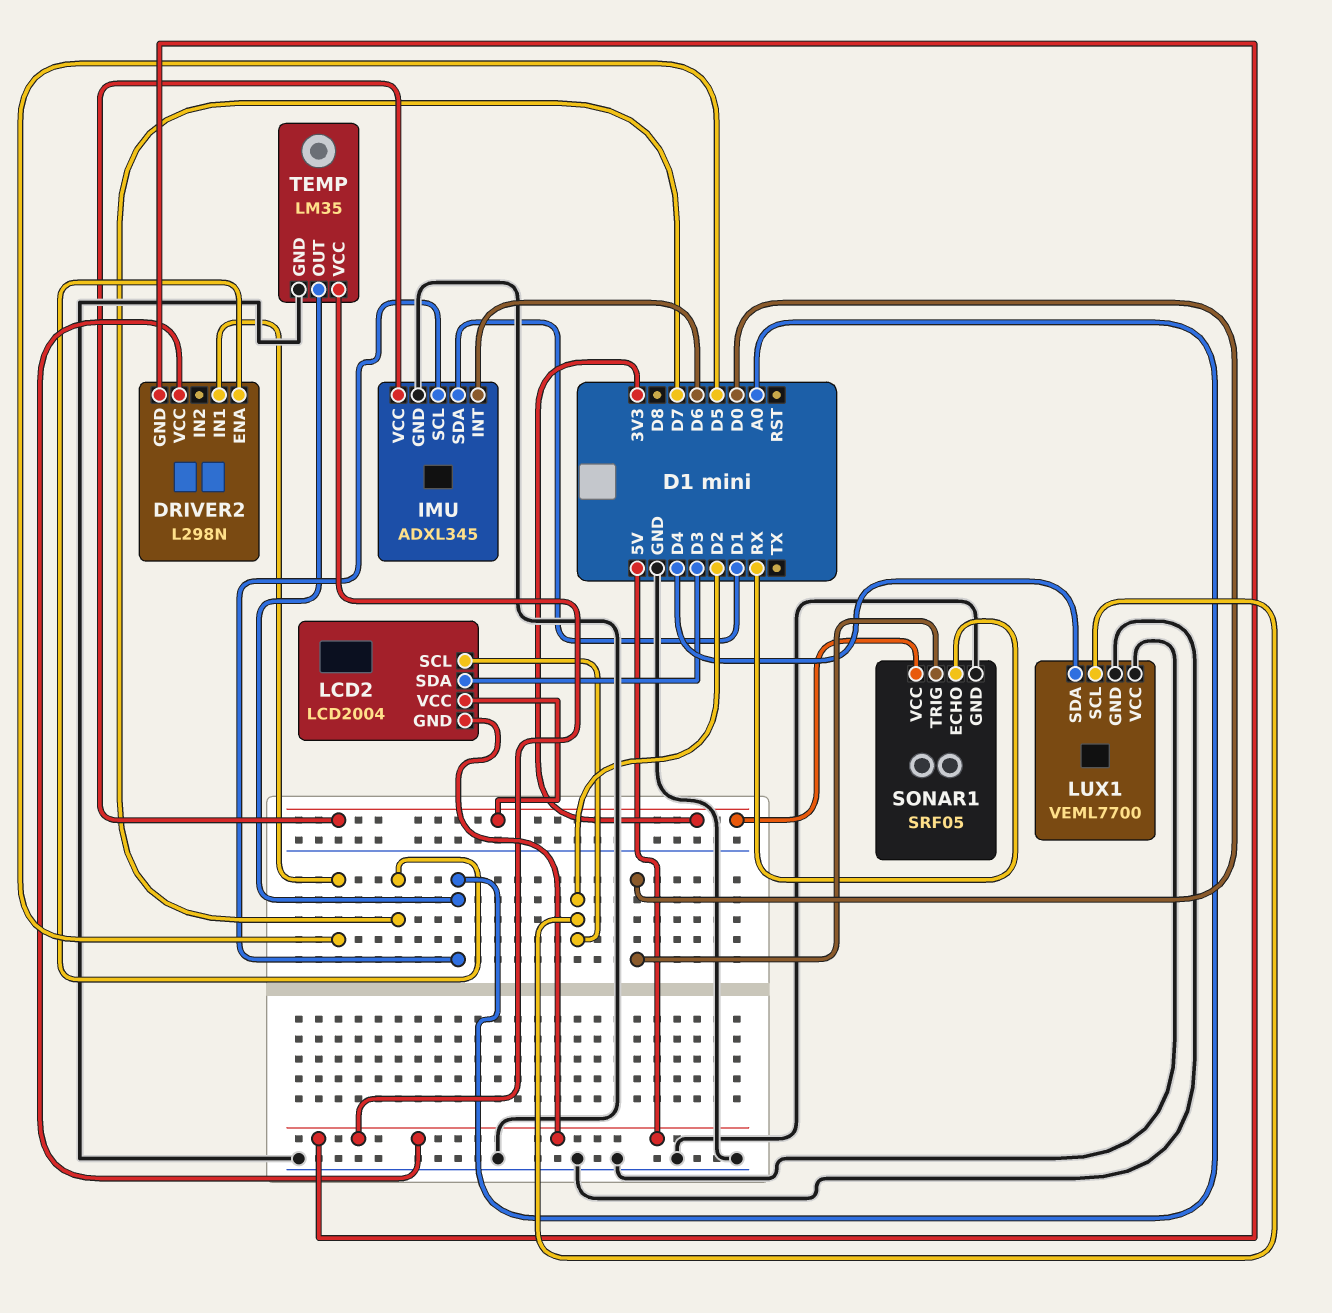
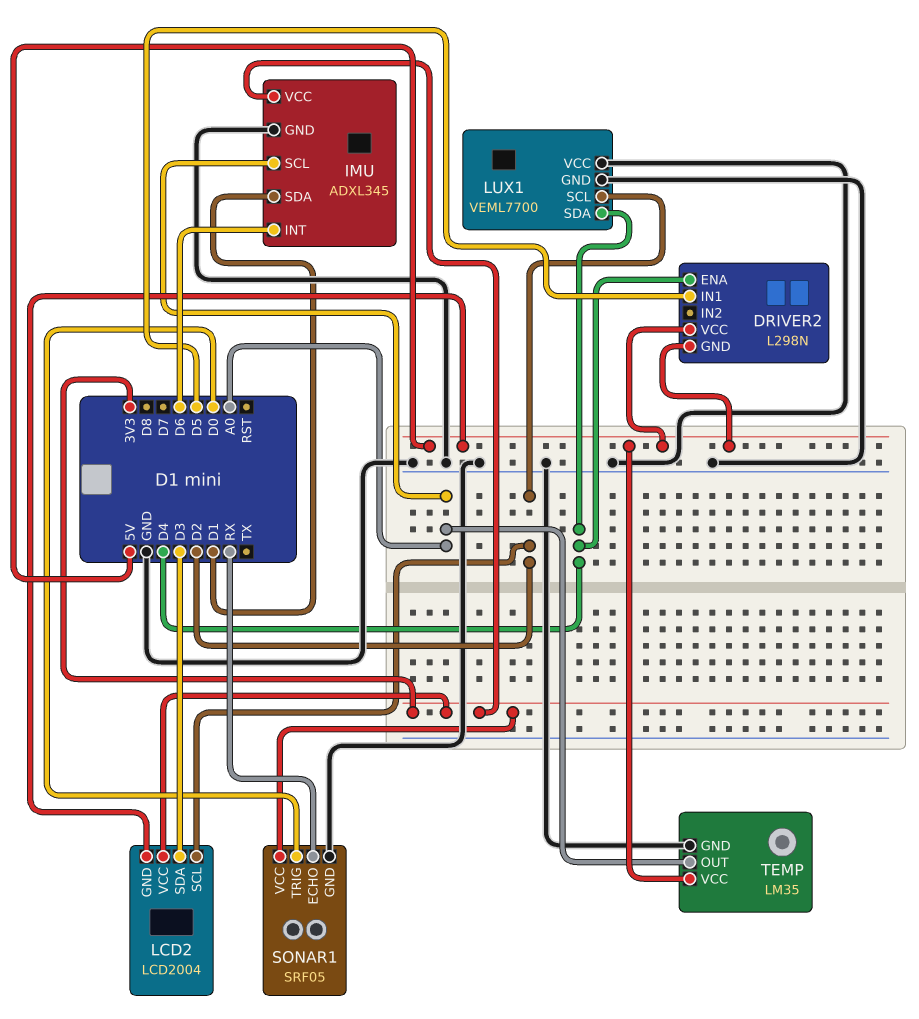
DRIVER2 pin ENA: D7 -> D4

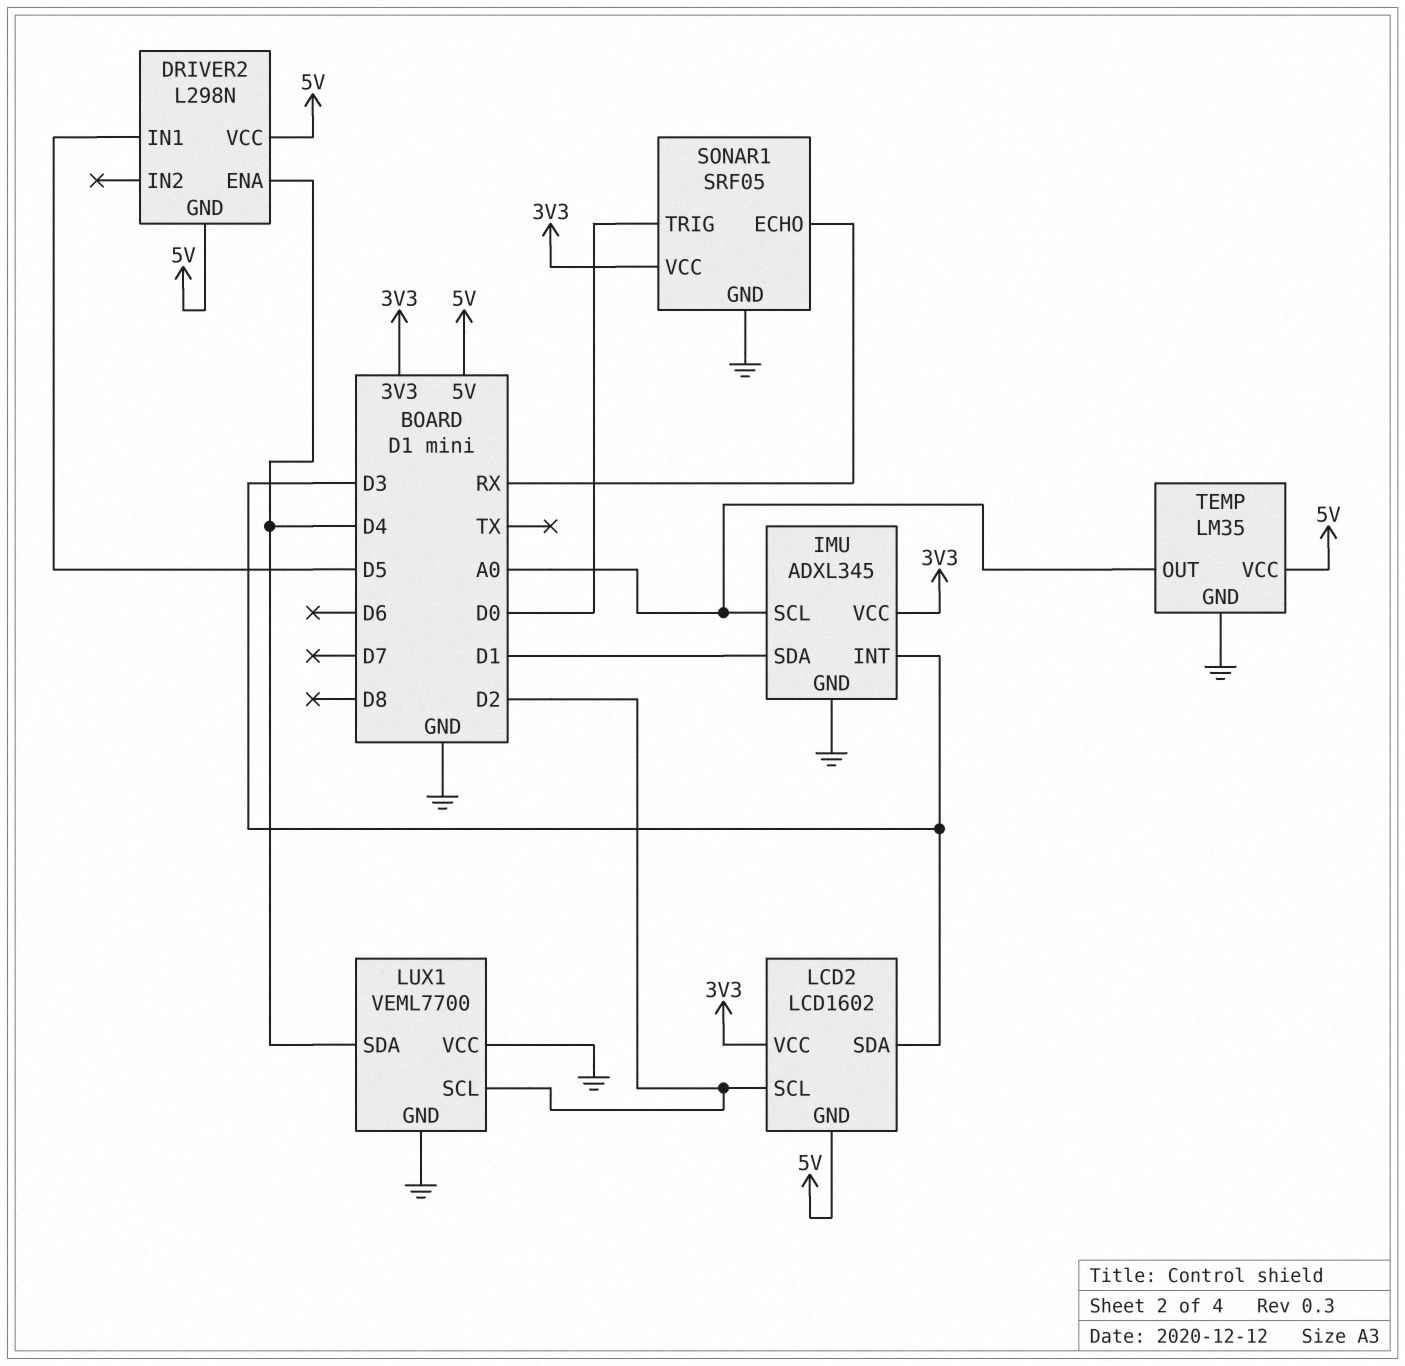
IMU pin INT: D6 -> D3
LCD2: LCD2004 -> LCD1602

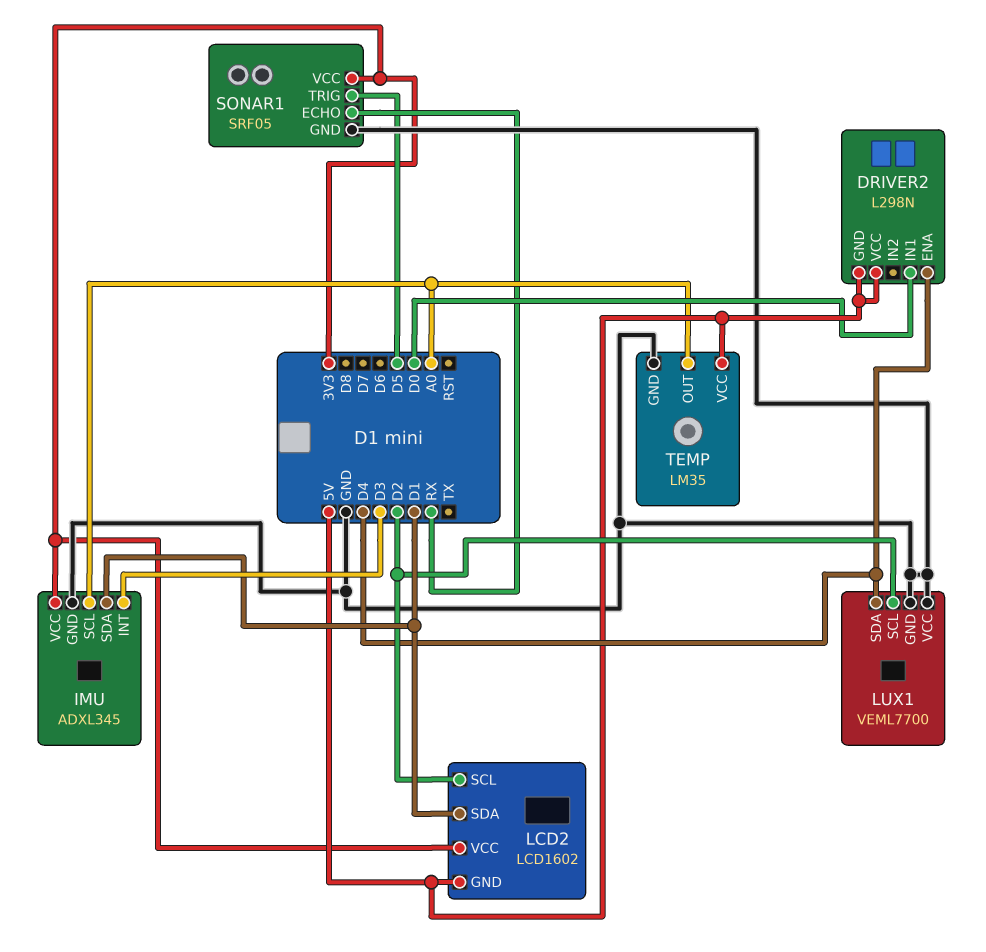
DRIVER2 pin IN1: D5 -> D0
LCD2 pin SDA: D3 -> D1
SONAR1 pin TRIG: D0 -> D5

